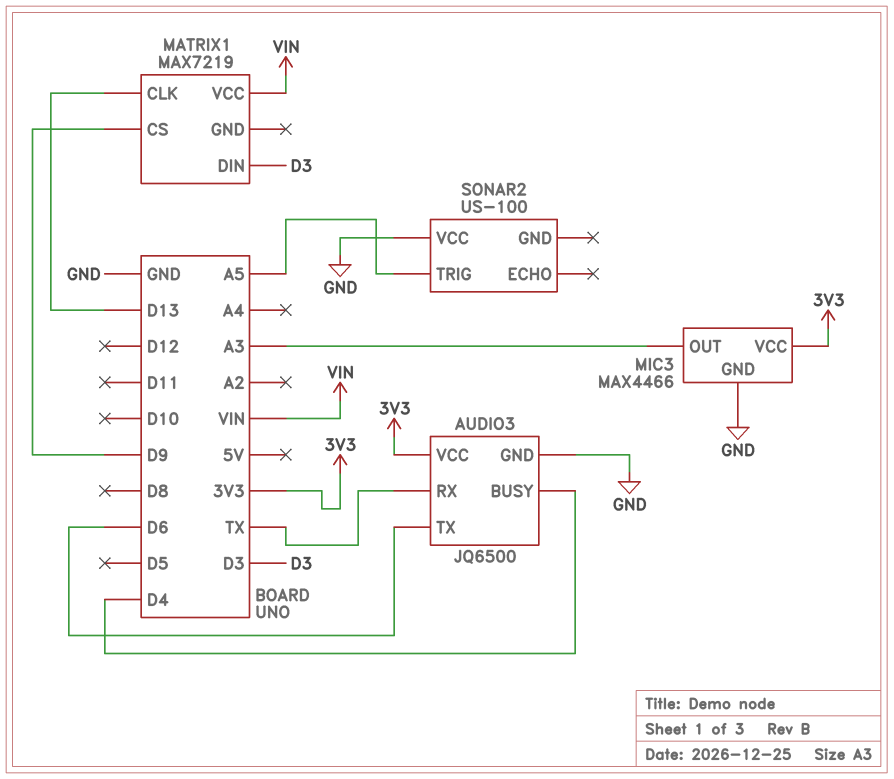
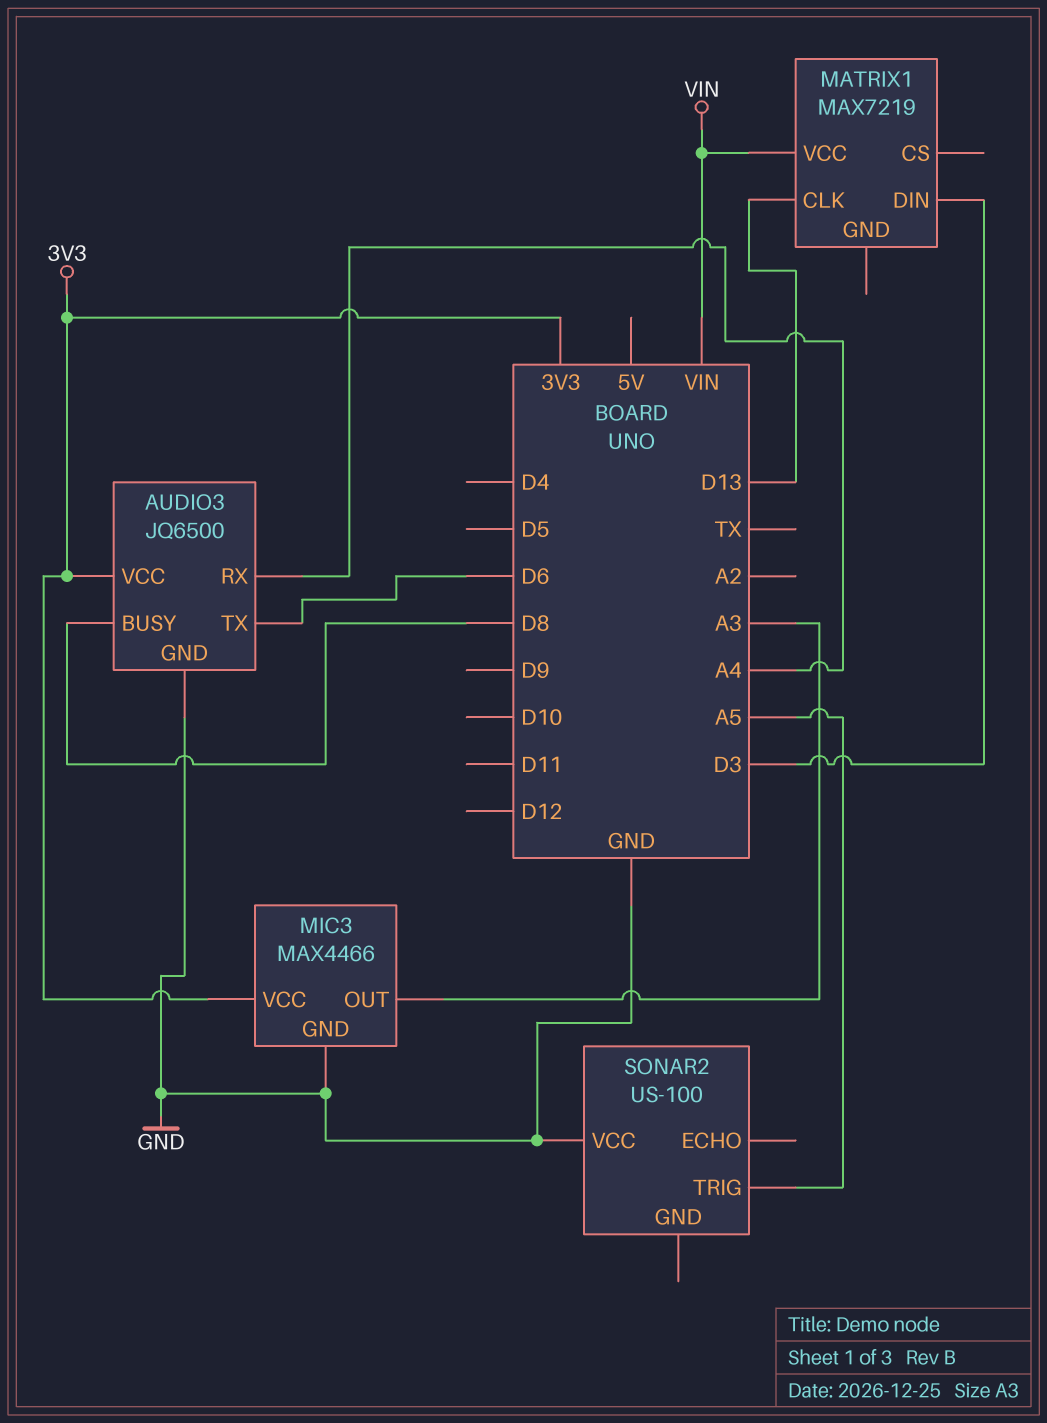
AUDIO3 pin BUSY: D4 -> D8
AUDIO3 pin RX: TX -> A4
MATRIX1 pin CS: D9 -> none

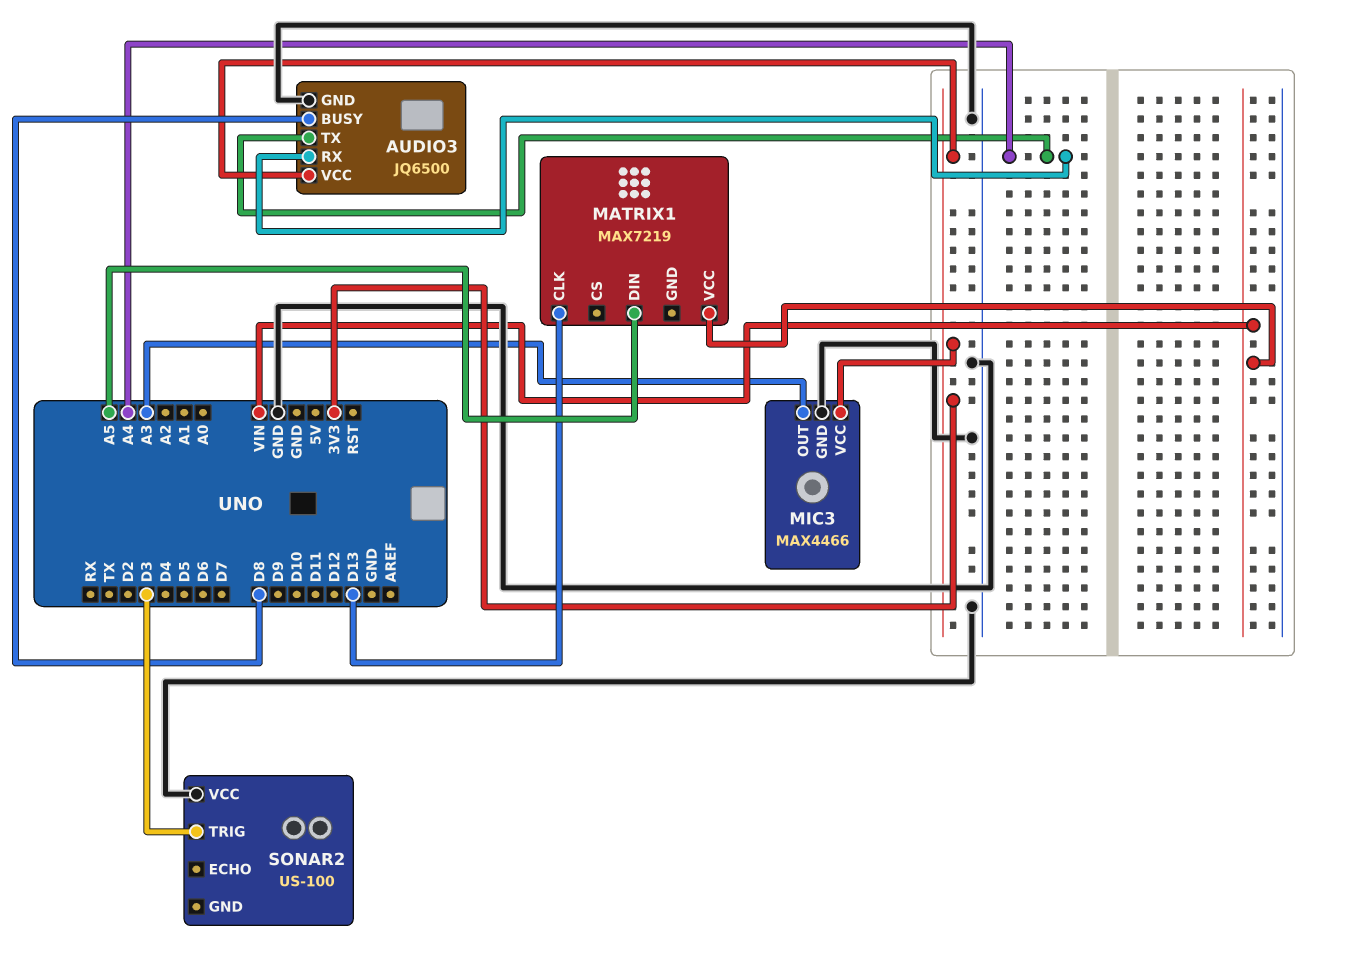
AUDIO3 pin TX: D6 -> A4
MATRIX1 pin DIN: D3 -> A5
SONAR2 pin TRIG: A5 -> D3

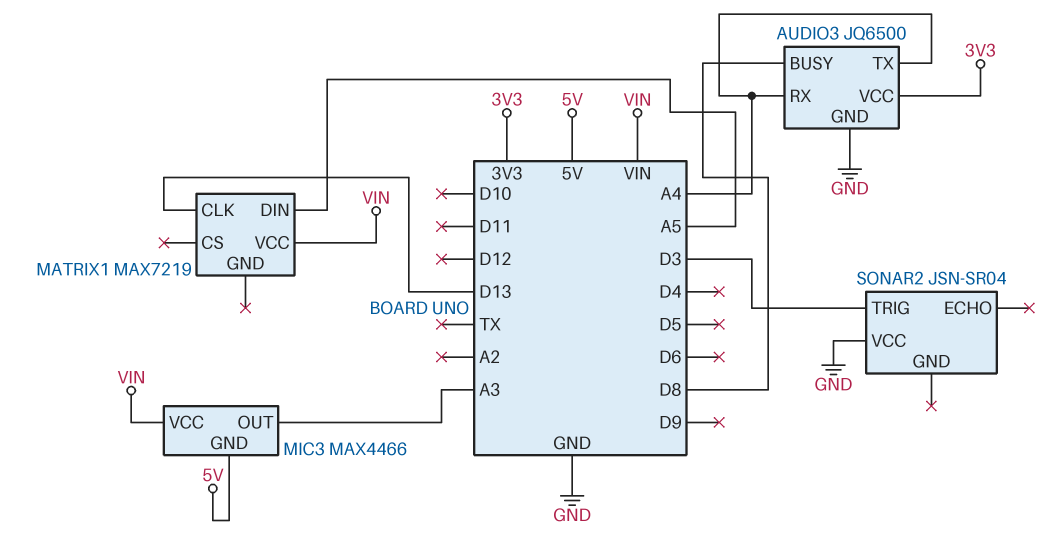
MIC3 pin GND: GND -> 5V
MIC3 pin VCC: 3V3 -> VIN
SONAR2: US-100 -> JSN-SR04

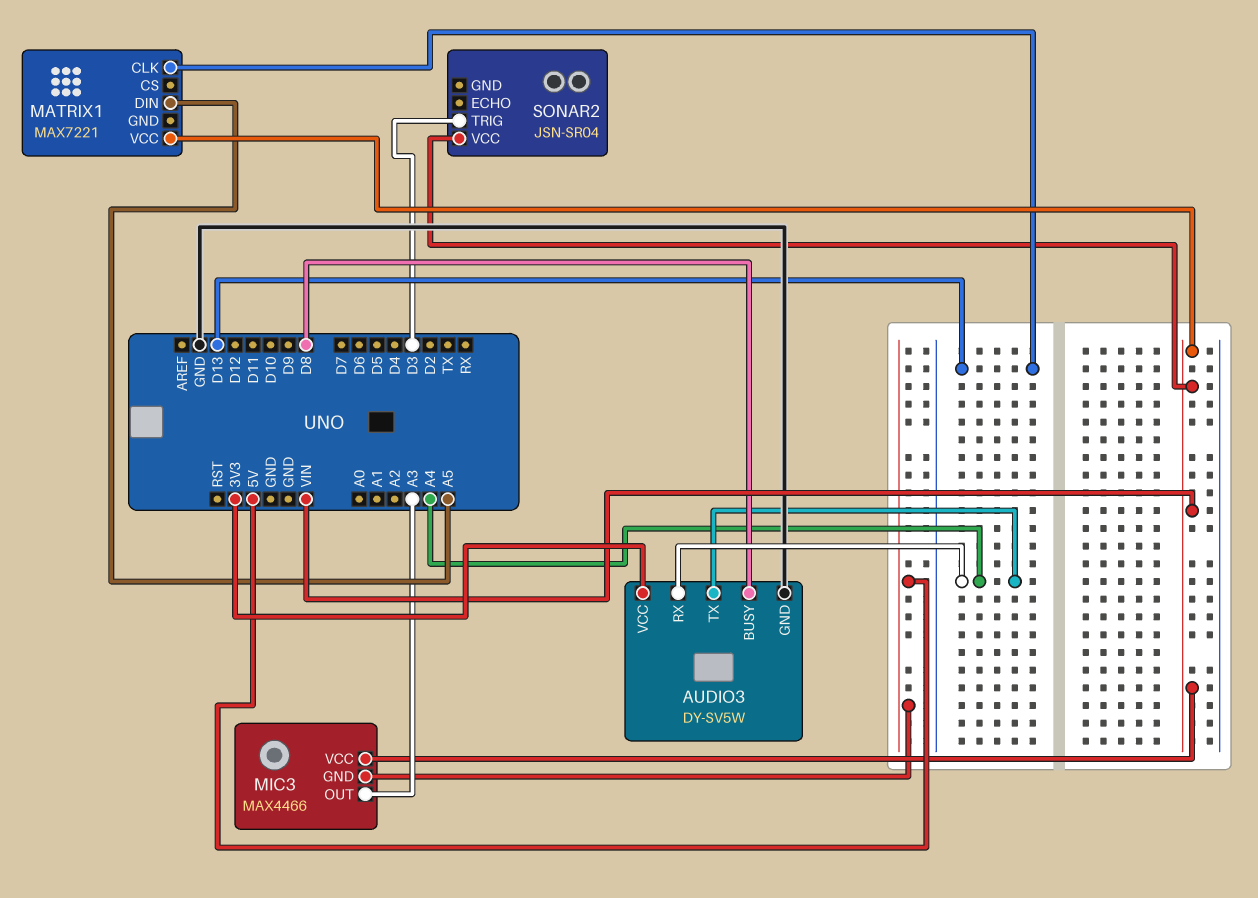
AUDIO3: JQ6500 -> DY-SV5W
MATRIX1: MAX7219 -> MAX7221
SONAR2 pin VCC: GND -> VIN

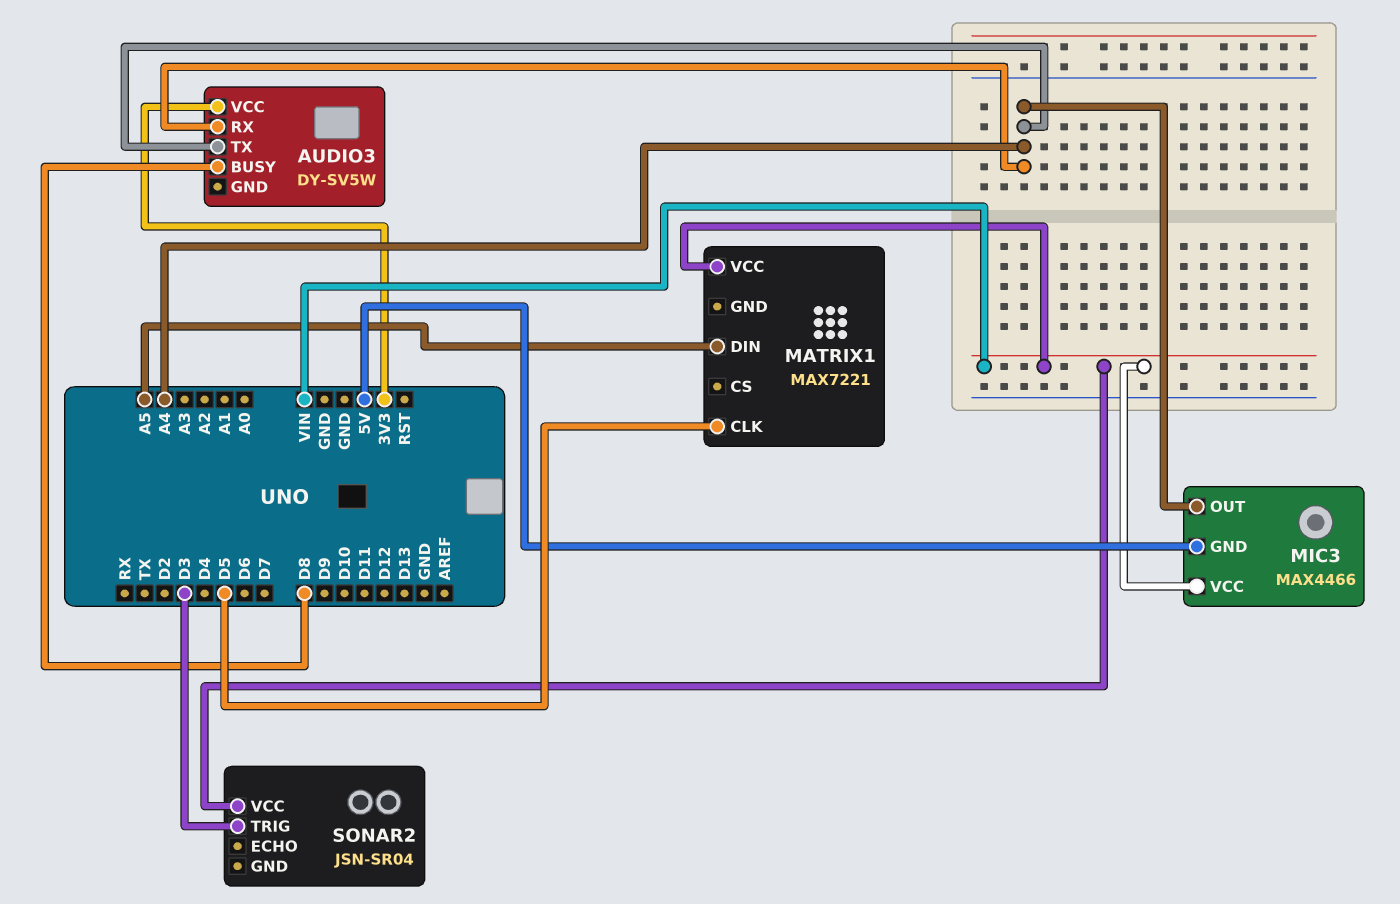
AUDIO3 pin GND: GND -> none
MATRIX1 pin CLK: D13 -> D5
MIC3 pin OUT: A3 -> A4

